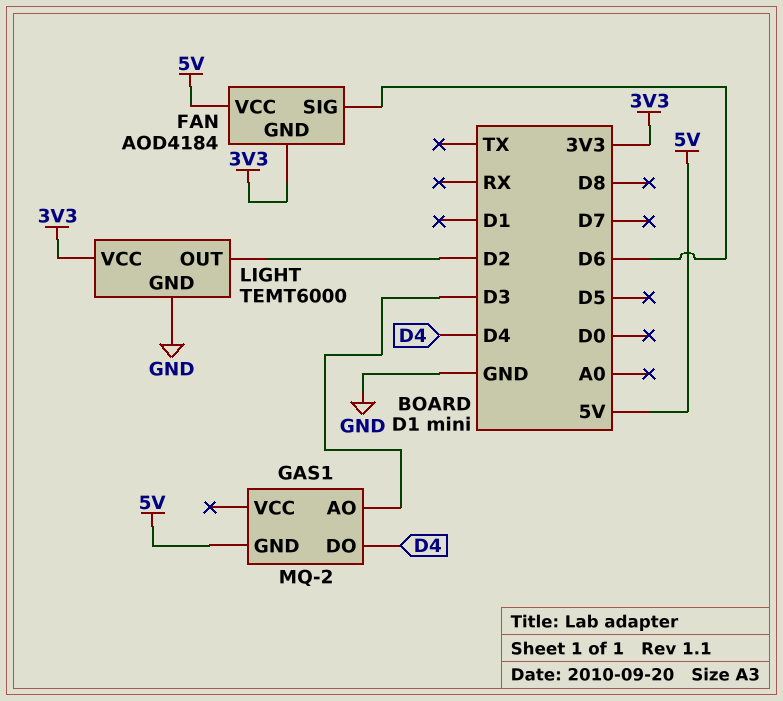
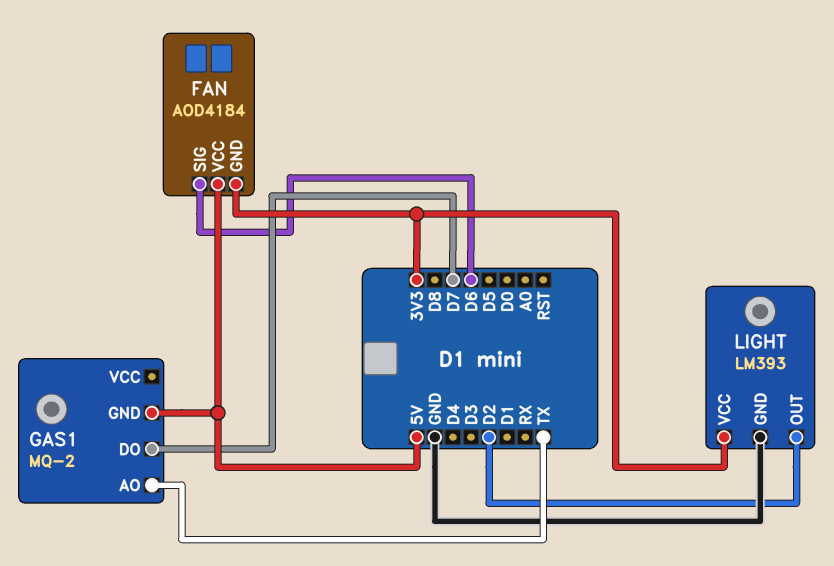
GAS1 pin AO: D3 -> TX
GAS1 pin DO: D4 -> D7
LIGHT: TEMT6000 -> LM393

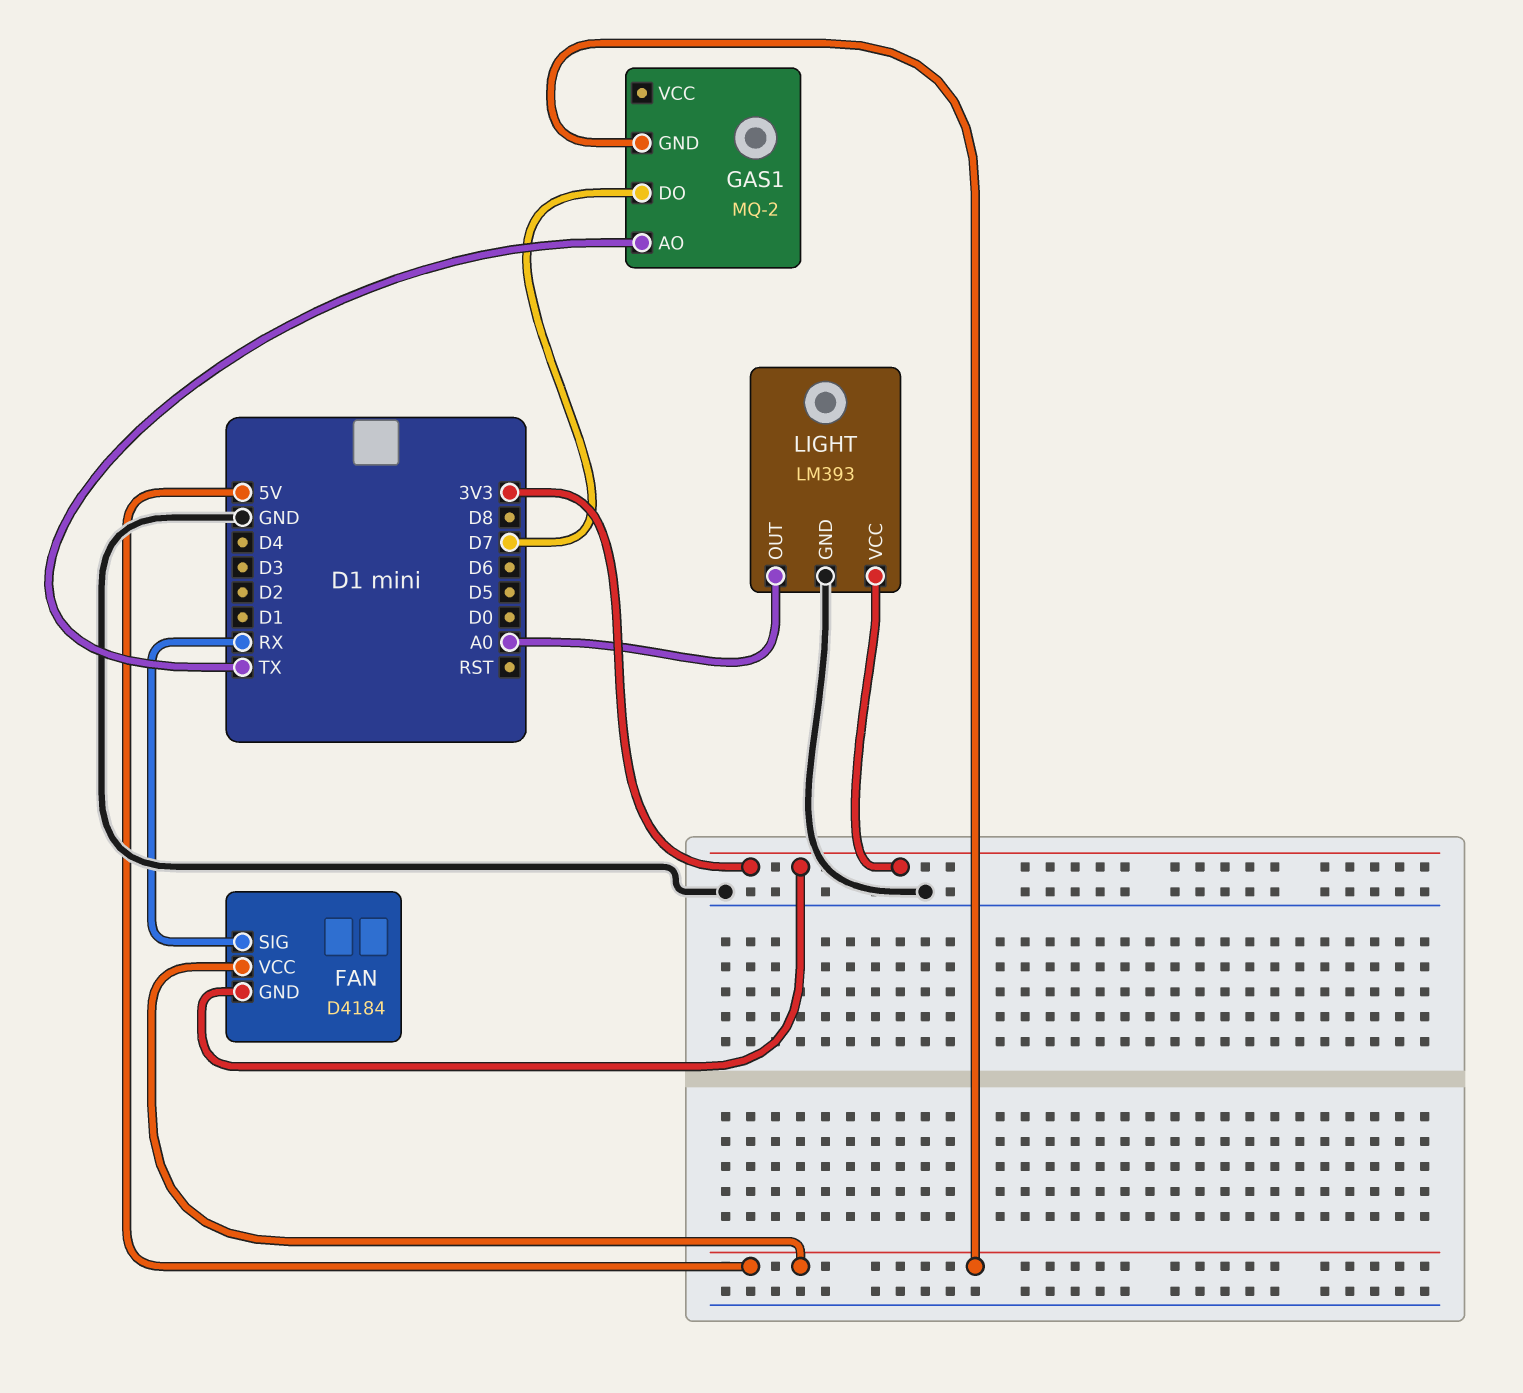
FAN: AOD4184 -> D4184
FAN pin SIG: D6 -> RX
LIGHT pin OUT: D2 -> A0

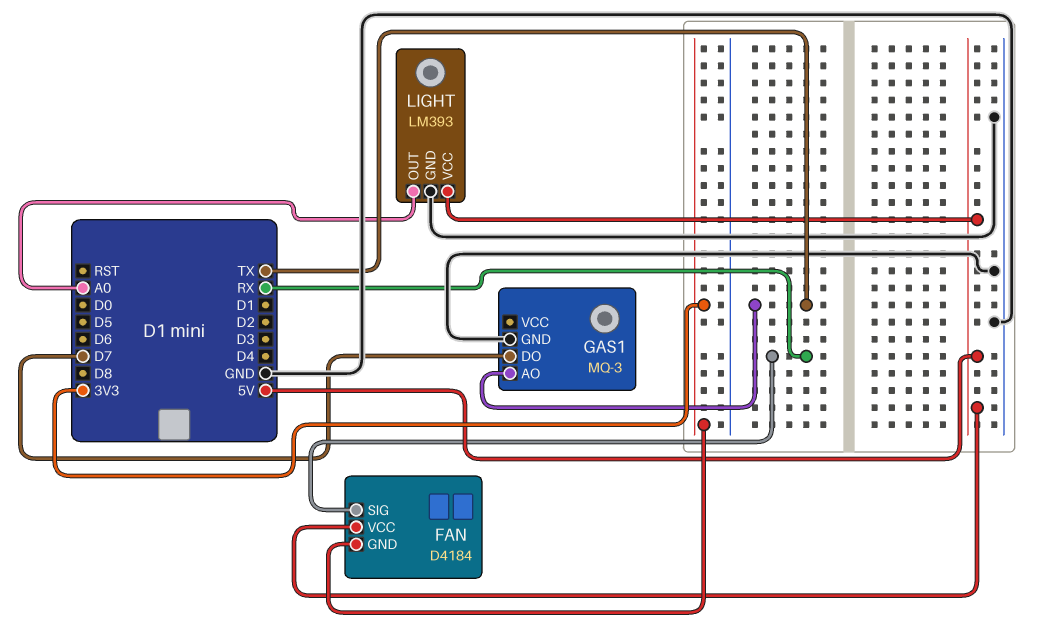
GAS1: MQ-2 -> MQ-3
GAS1 pin GND: 5V -> GND
LIGHT pin VCC: 3V3 -> 5V

